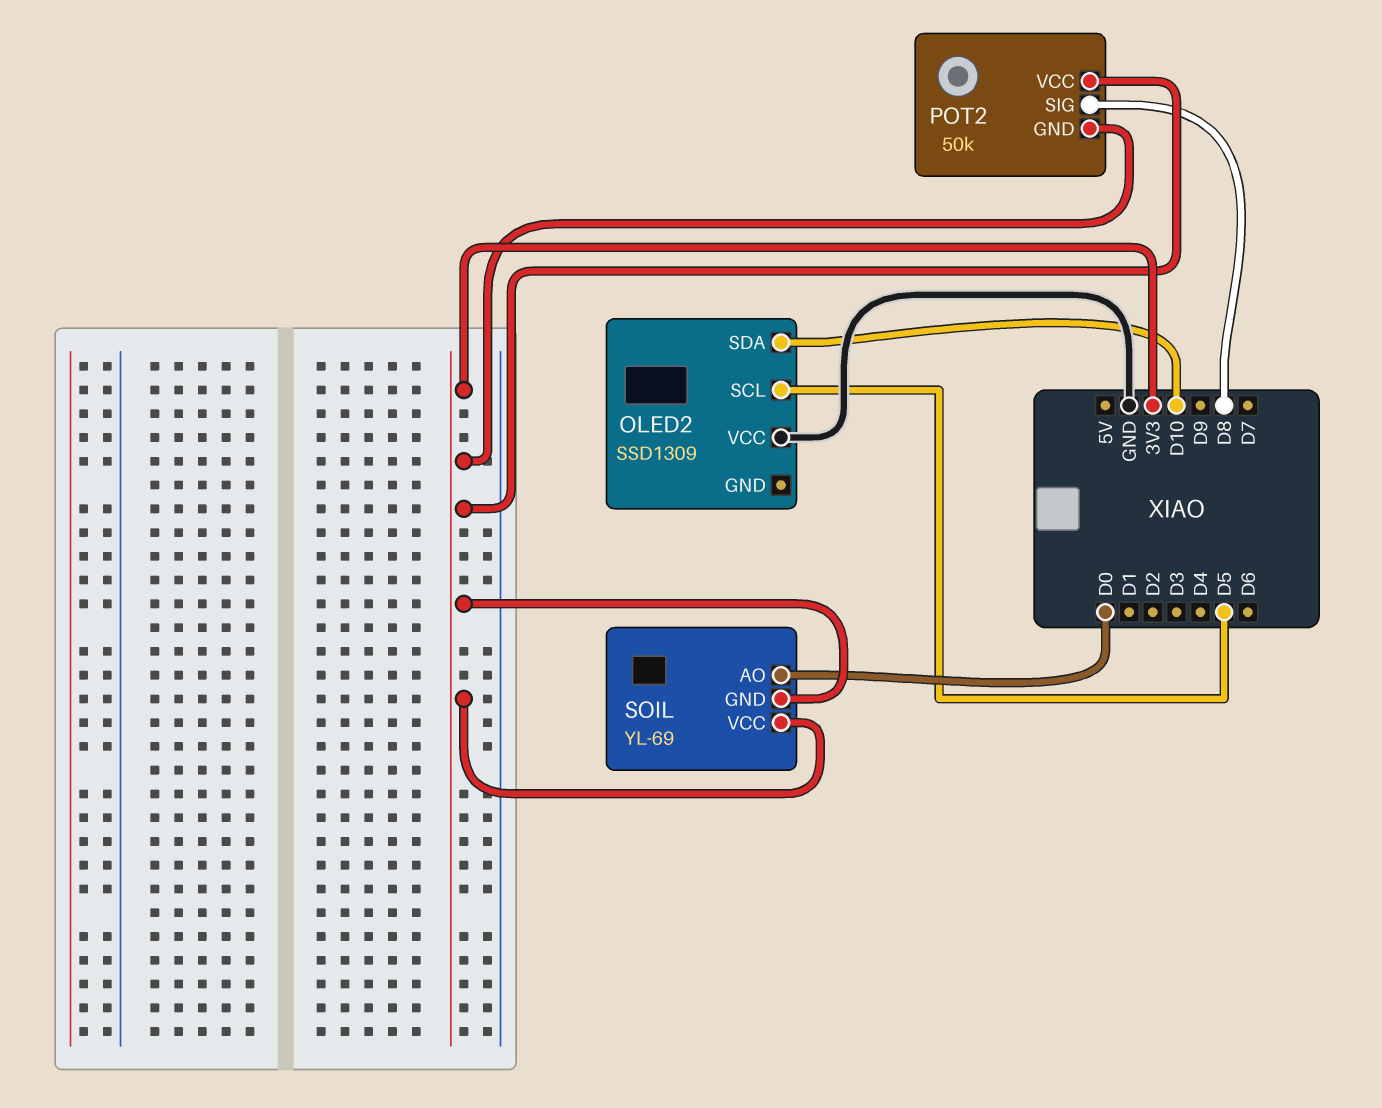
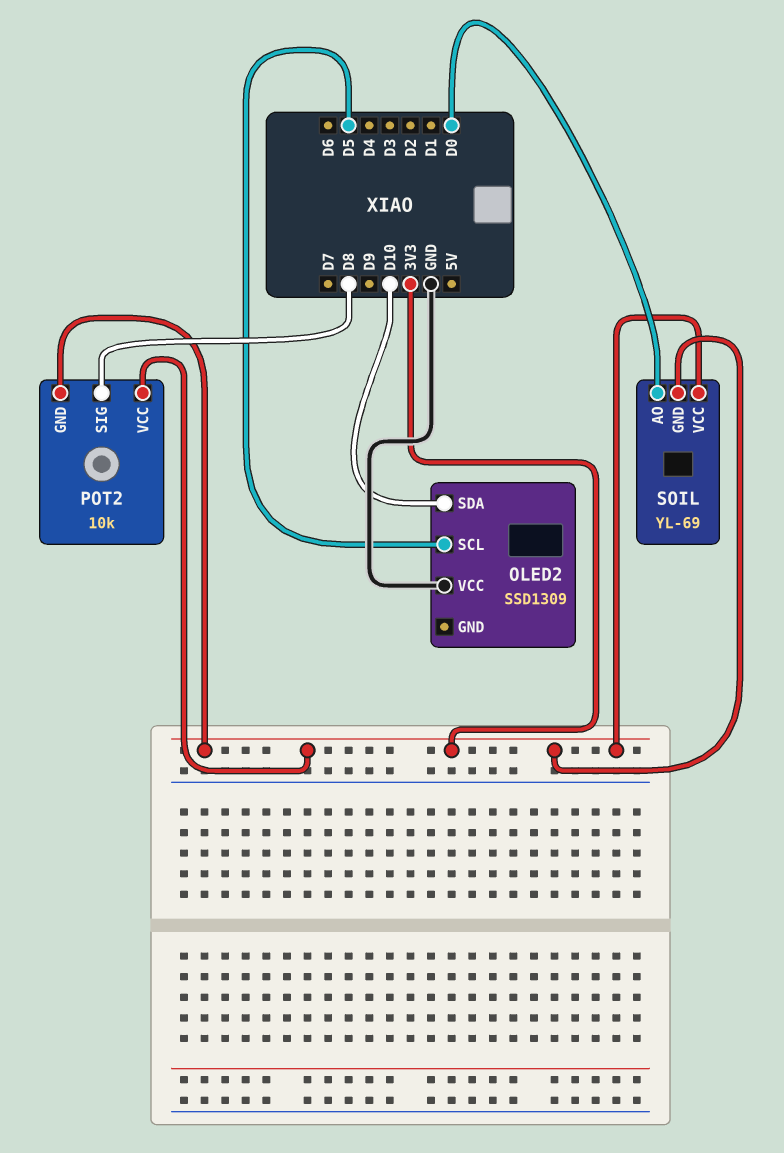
POT2: 50k -> 10k

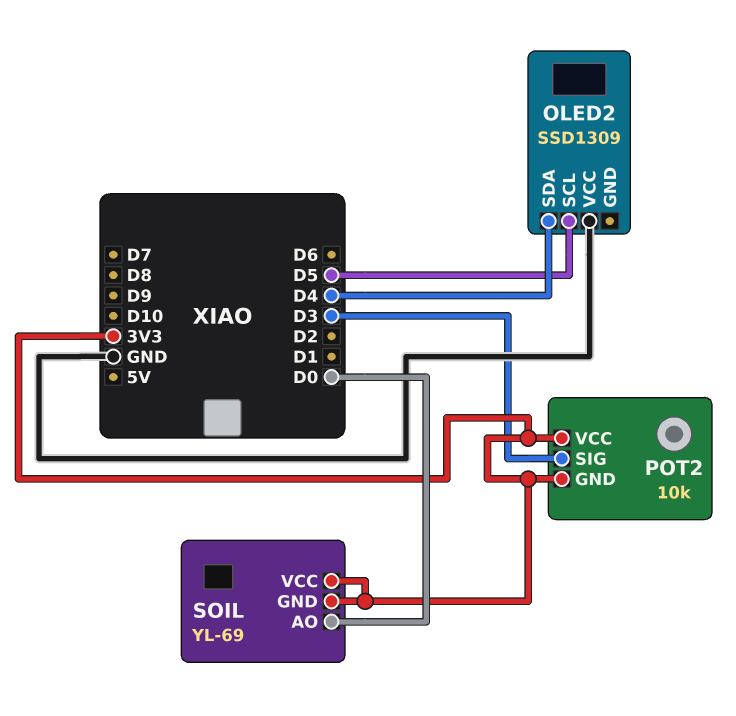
OLED2 pin SDA: D10 -> D4
POT2 pin SIG: D8 -> D3

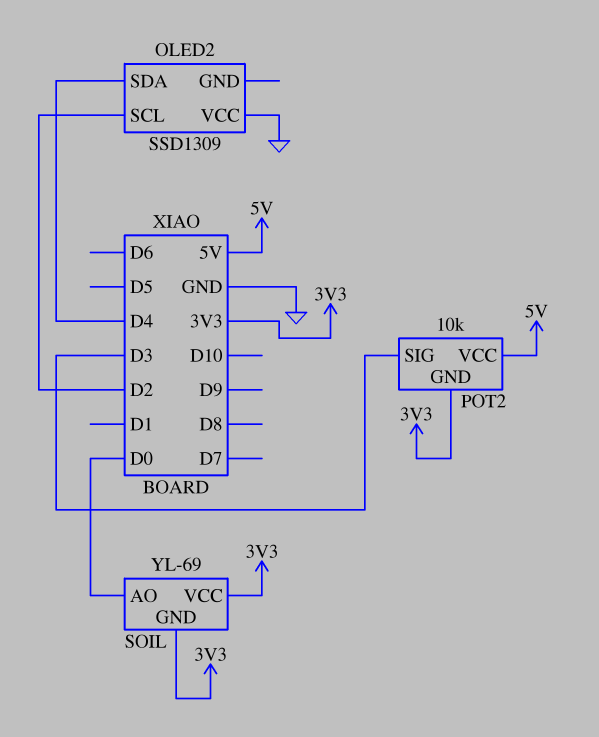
OLED2 pin SCL: D5 -> D2
POT2 pin VCC: 3V3 -> 5V

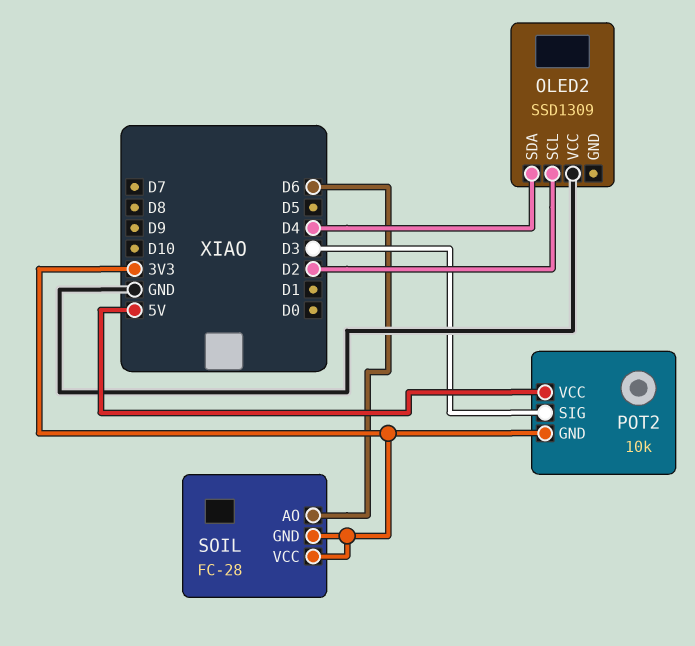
SOIL: YL-69 -> FC-28
SOIL pin AO: D0 -> D6

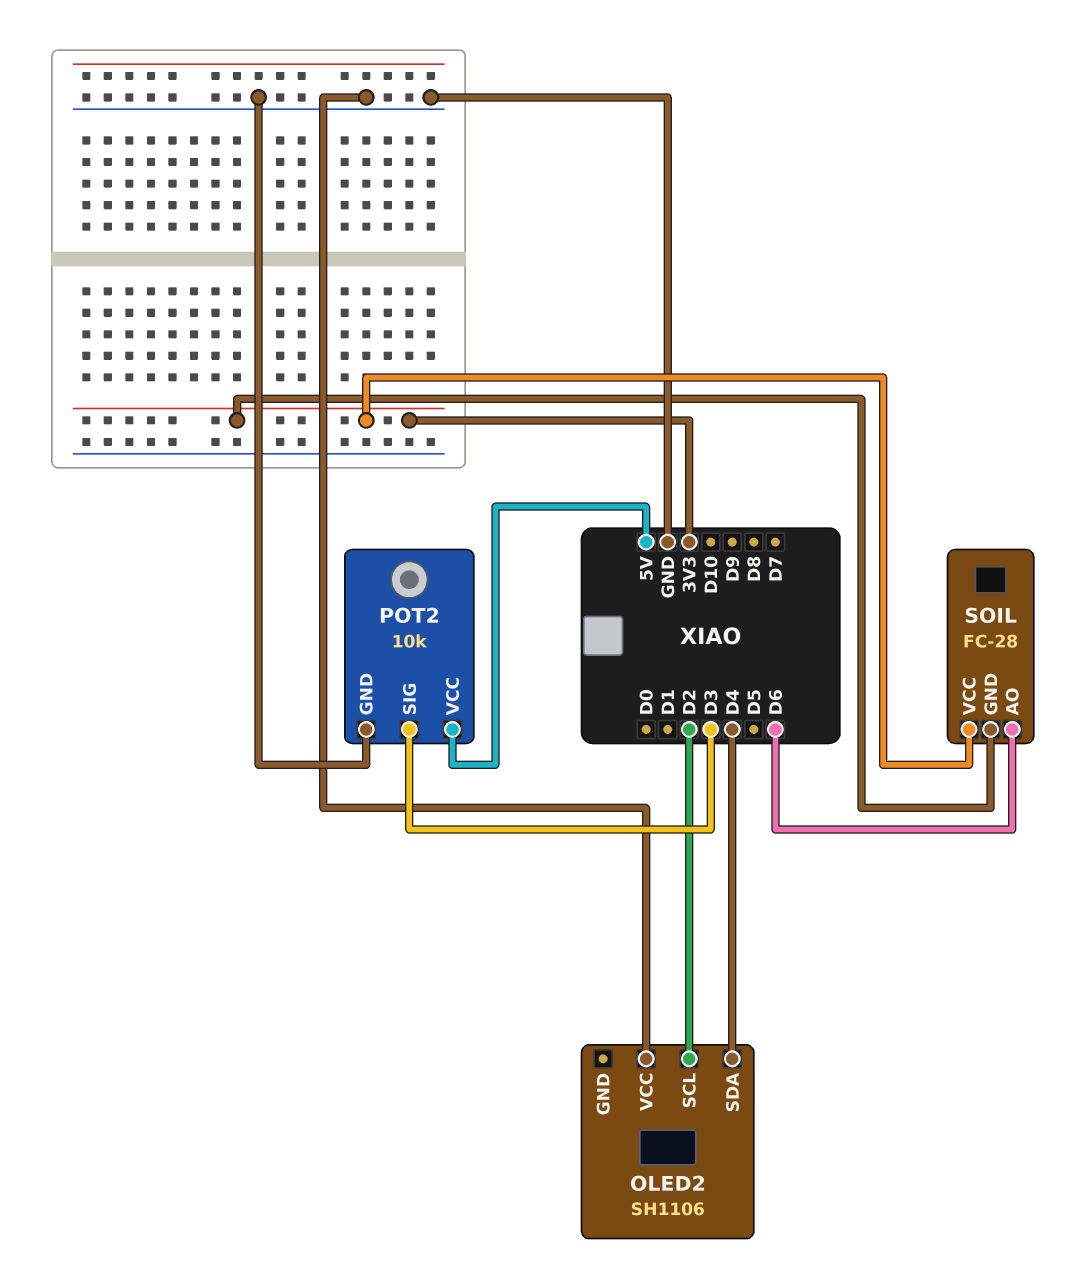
OLED2: SSD1309 -> SH1106
POT2 pin GND: 3V3 -> GND

